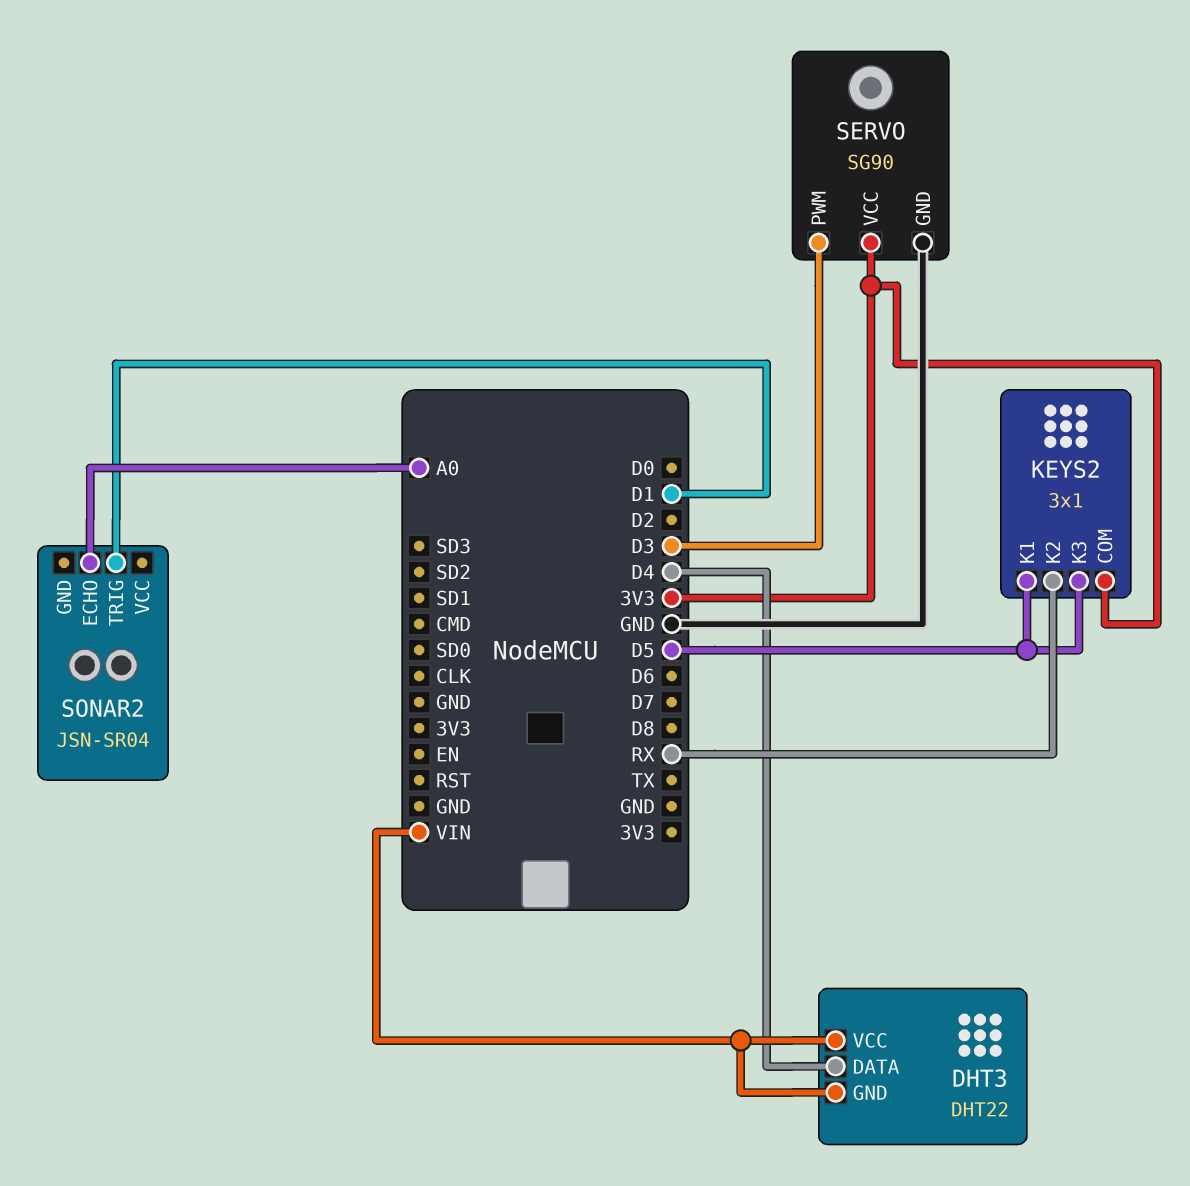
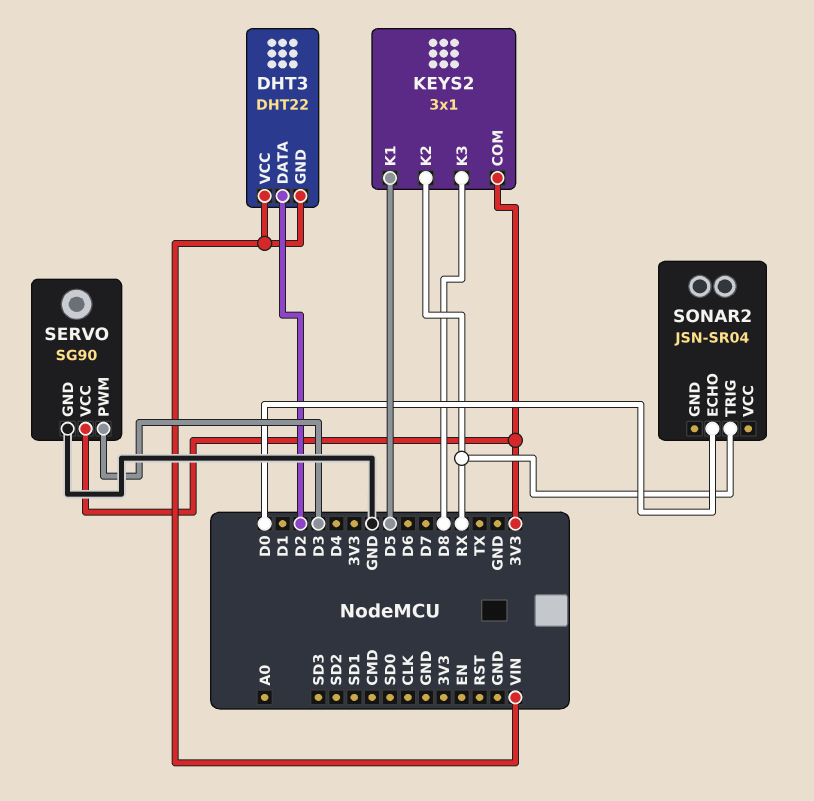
DHT3 pin DATA: D4 -> D2
KEYS2 pin K3: D5 -> D8
SONAR2 pin ECHO: A0 -> D0
SONAR2 pin TRIG: D1 -> RX

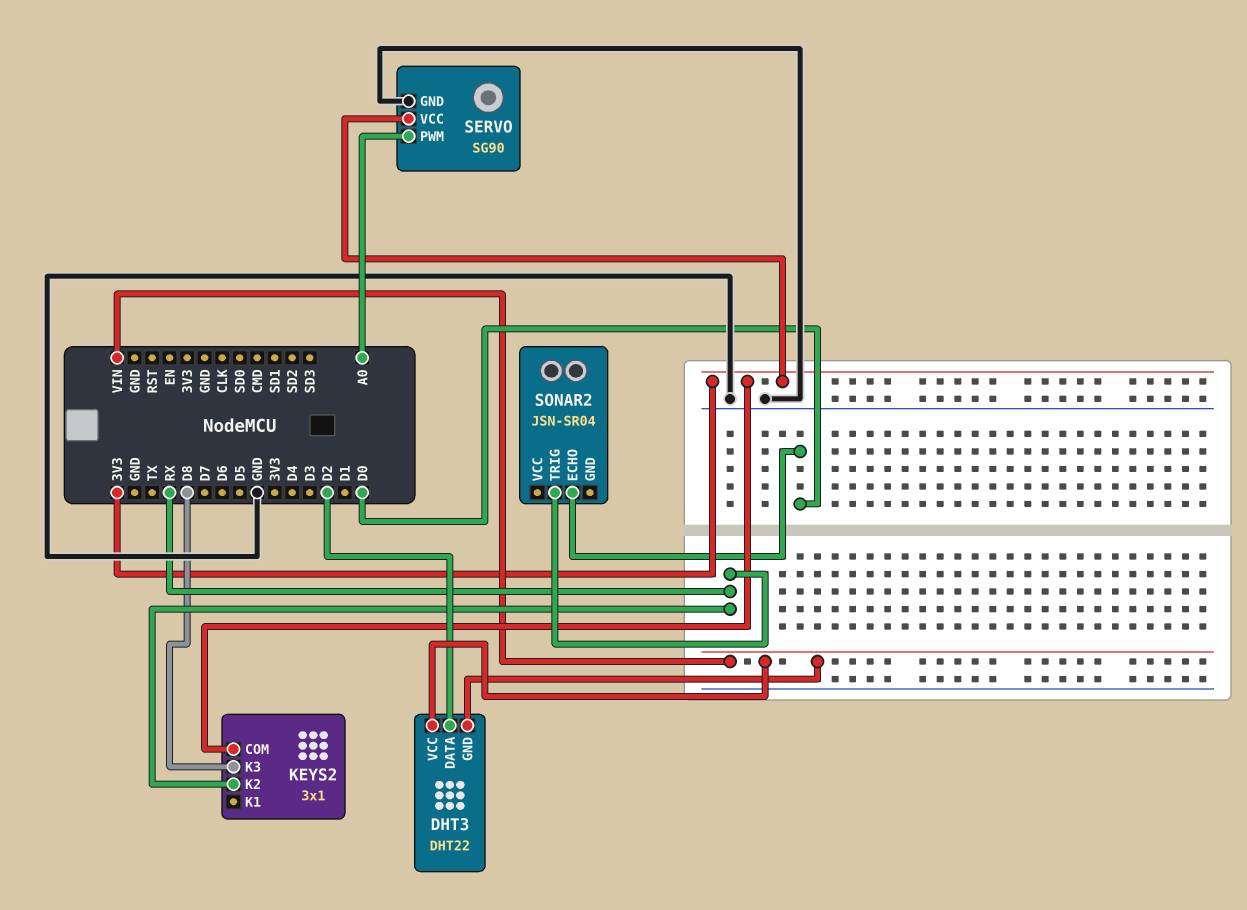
KEYS2 pin K1: D5 -> none
SERVO pin PWM: D3 -> A0

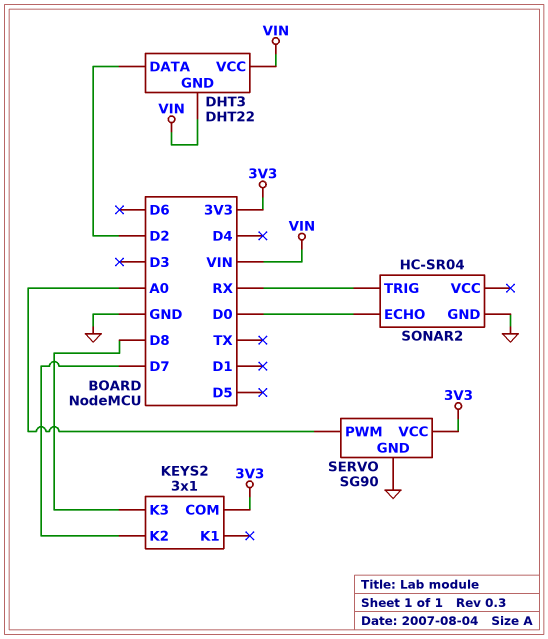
KEYS2 pin K2: RX -> D7
SONAR2: JSN-SR04 -> HC-SR04
SONAR2 pin GND: none -> GND

